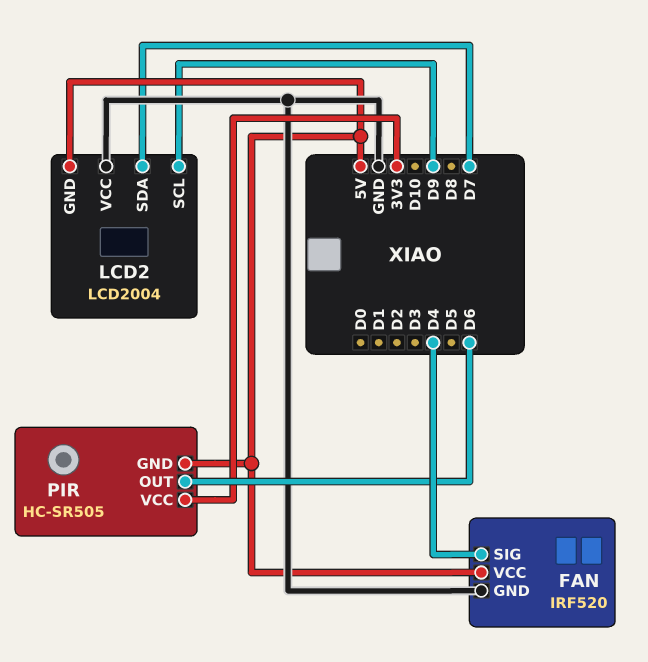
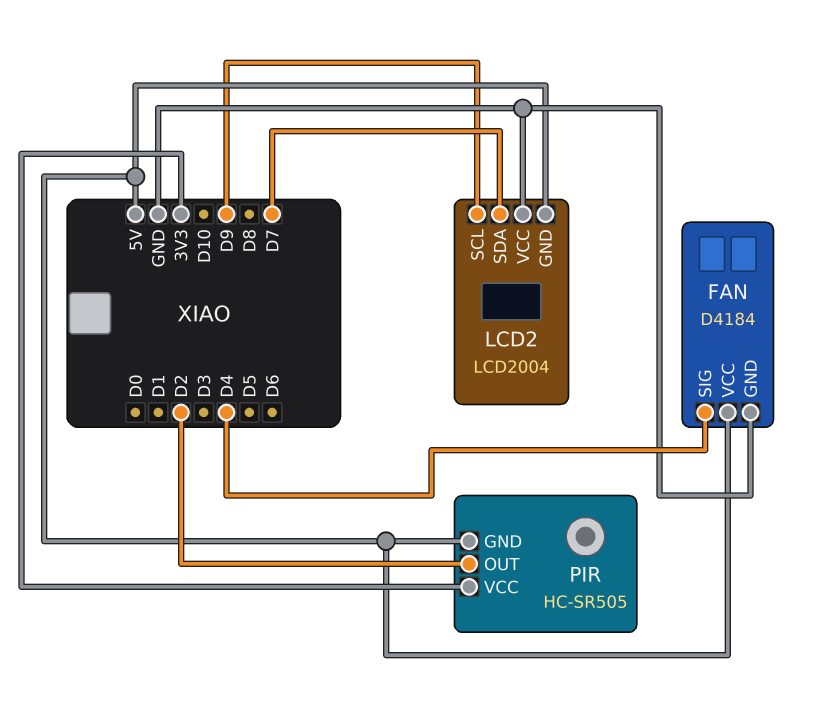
FAN: IRF520 -> D4184
PIR pin OUT: D6 -> D2

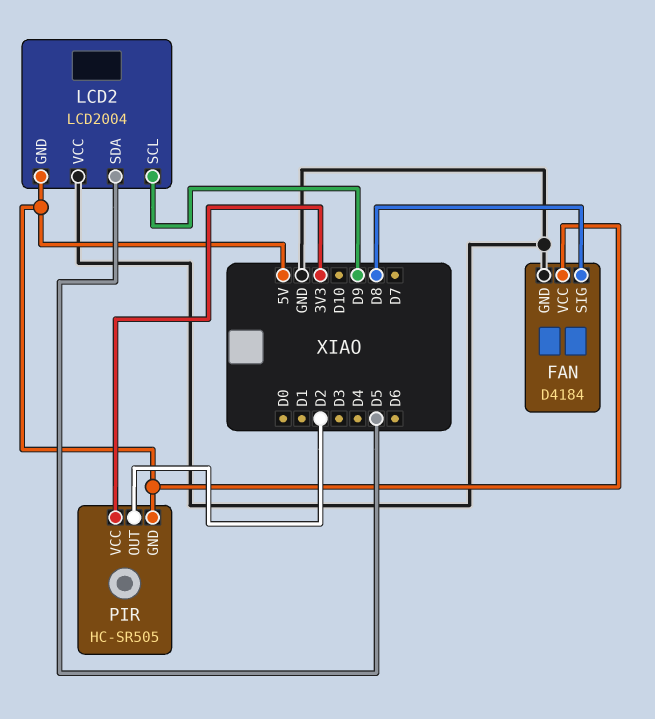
FAN pin SIG: D4 -> D8
LCD2 pin SDA: D7 -> D5

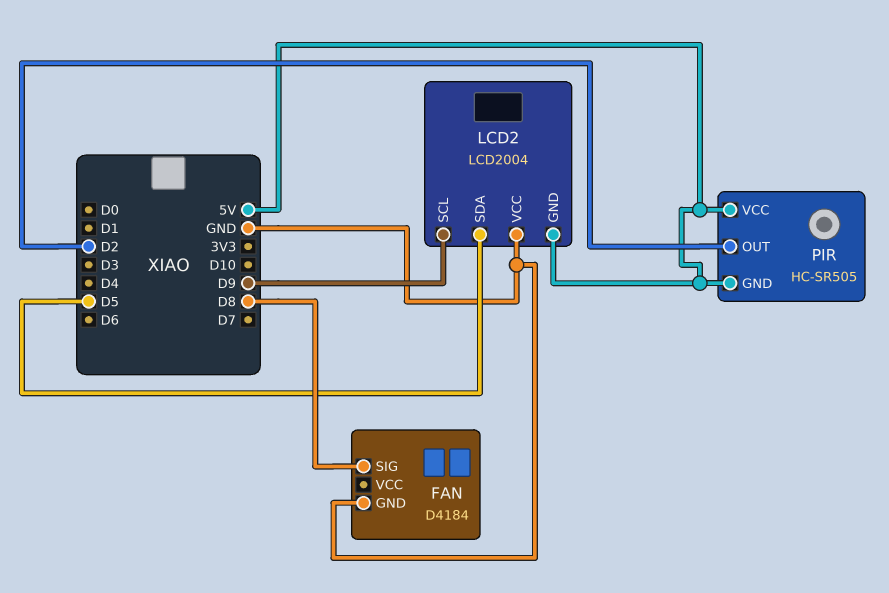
FAN pin VCC: 5V -> none
PIR pin VCC: 3V3 -> 5V

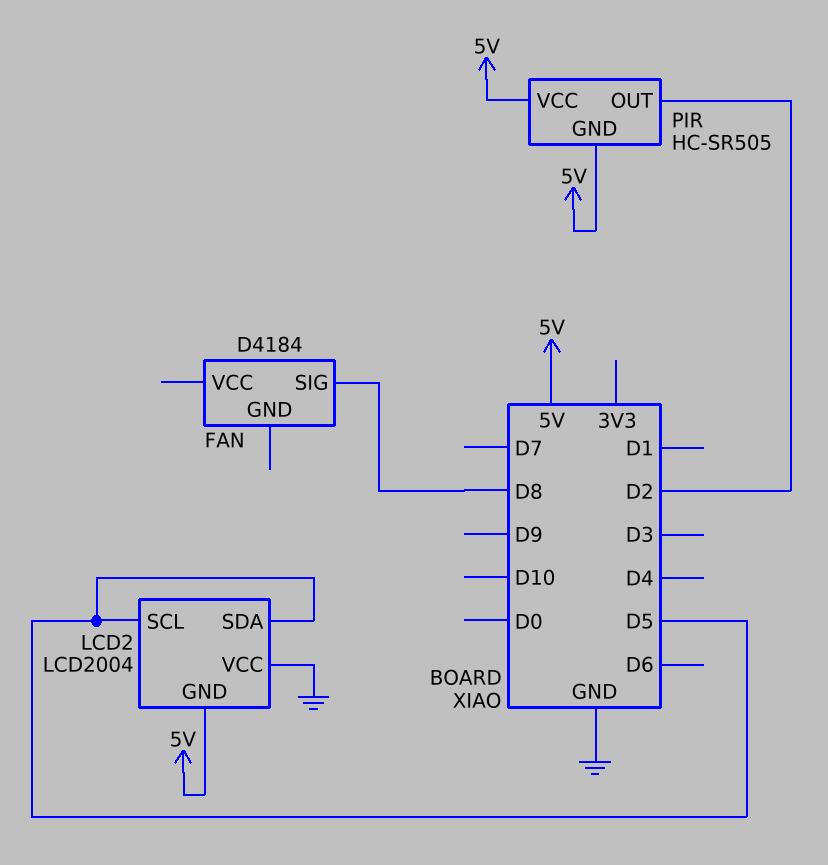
FAN pin GND: GND -> none
LCD2 pin SCL: D9 -> D5

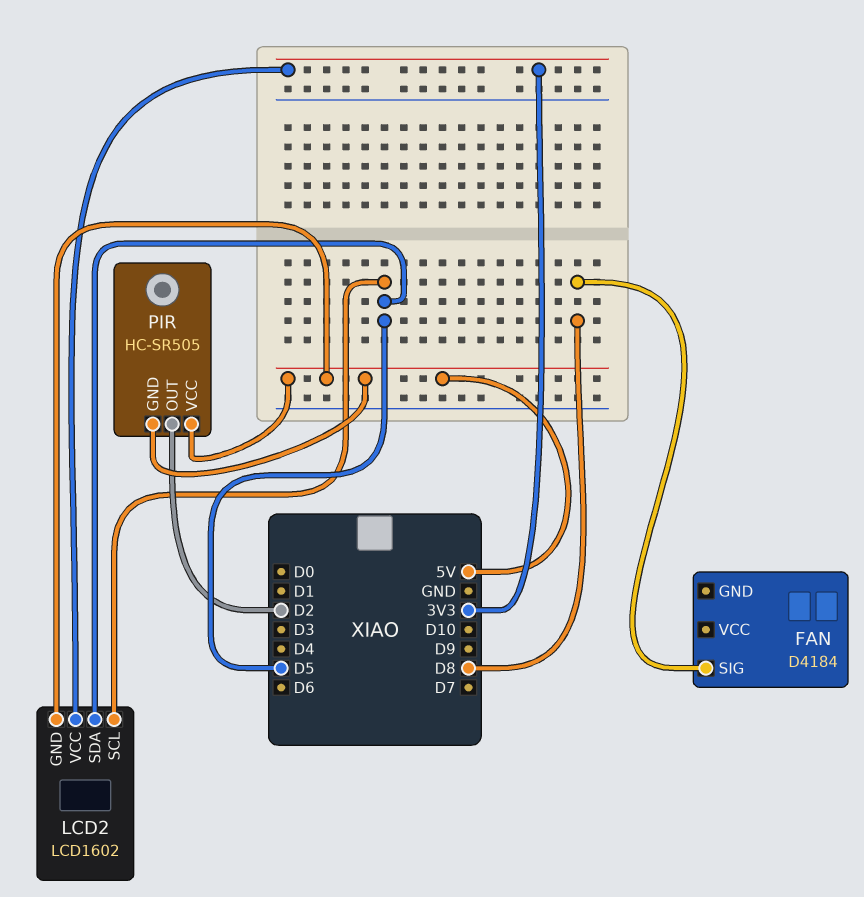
LCD2: LCD2004 -> LCD1602
LCD2 pin VCC: GND -> 3V3

